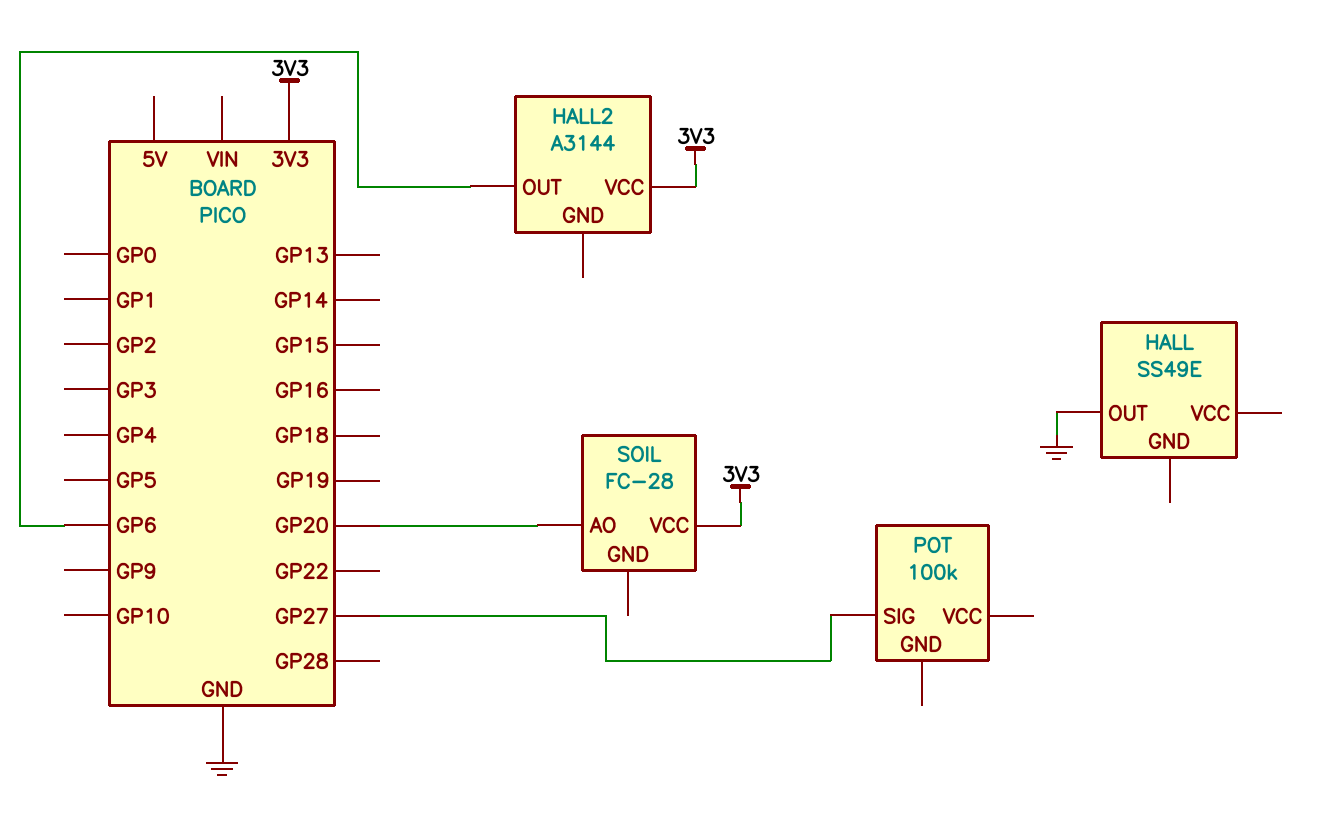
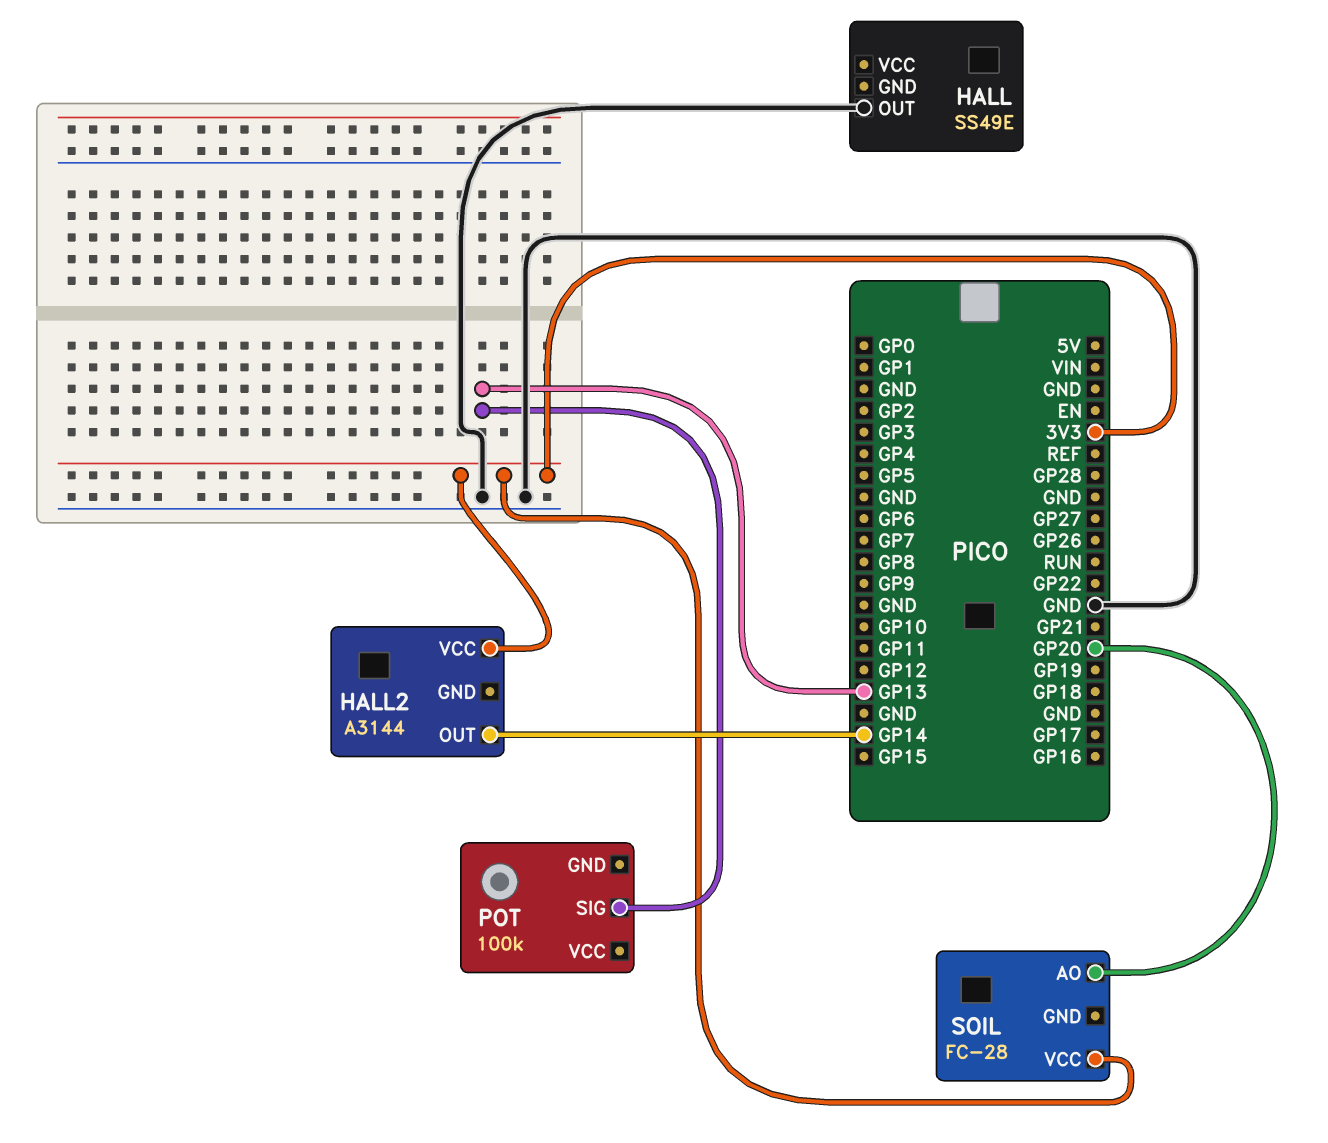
HALL2 pin OUT: GP6 -> GP14
POT pin SIG: GP27 -> GP13

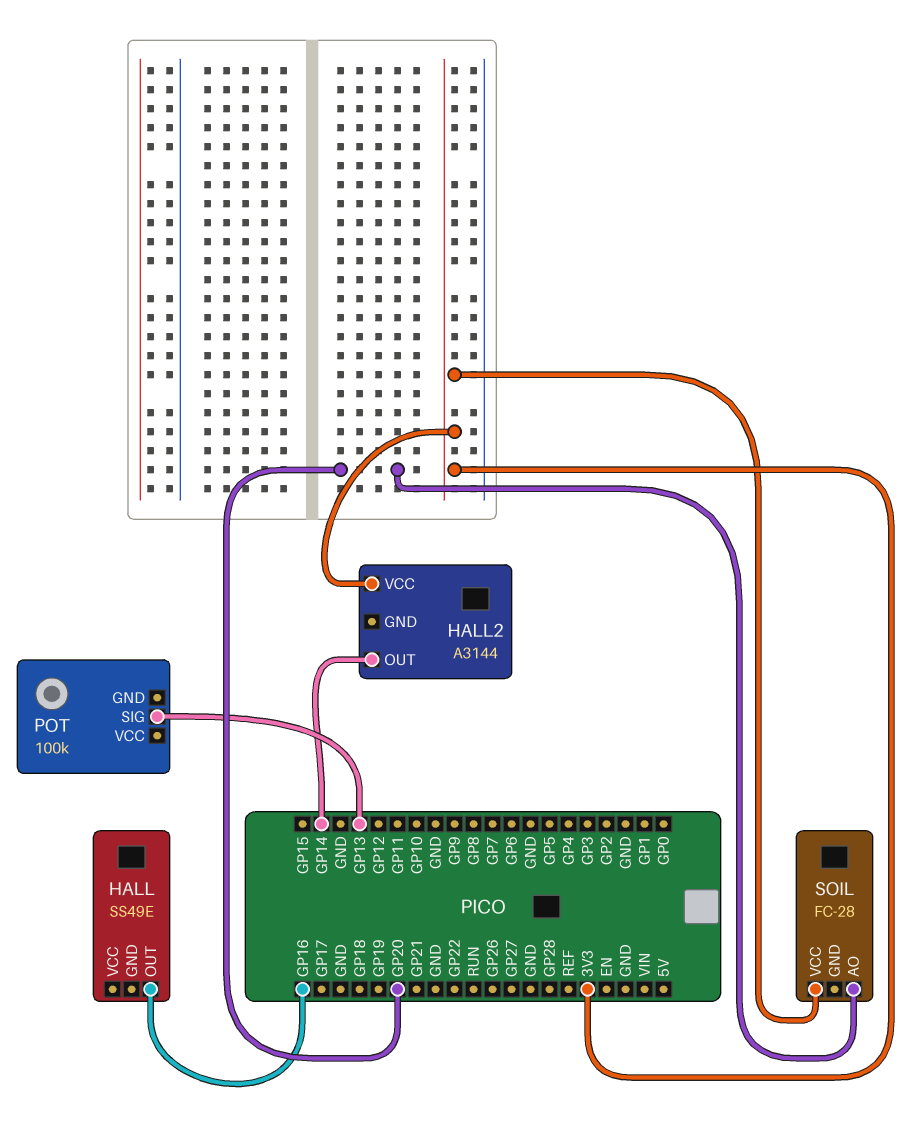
HALL pin OUT: GND -> GP16

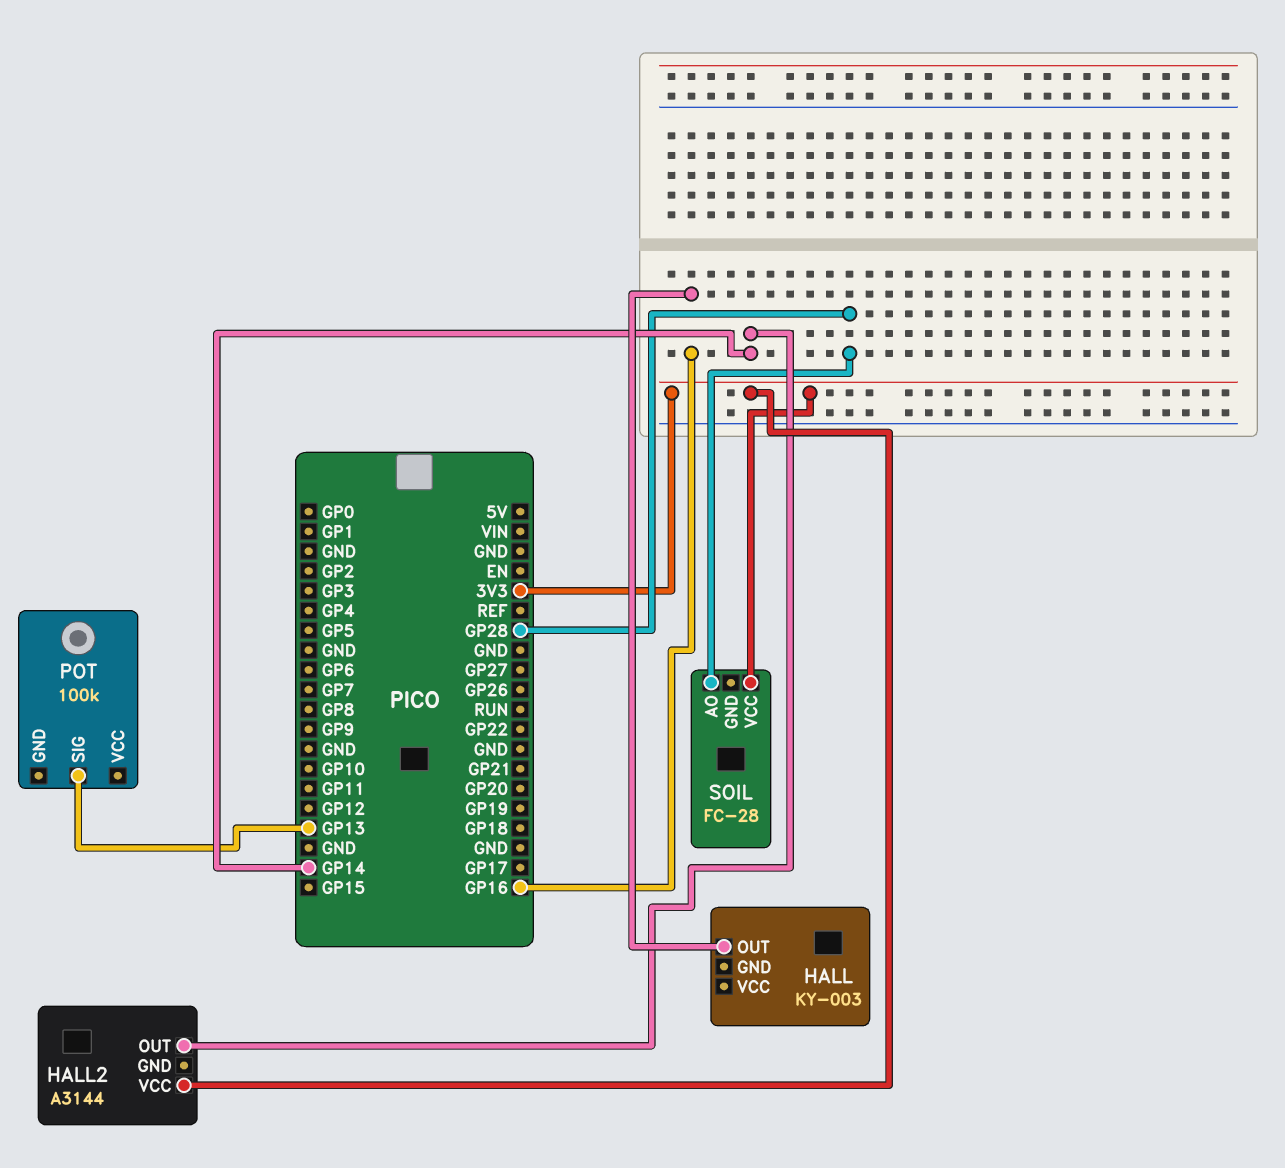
HALL: SS49E -> KY-003
SOIL pin AO: GP20 -> GP28

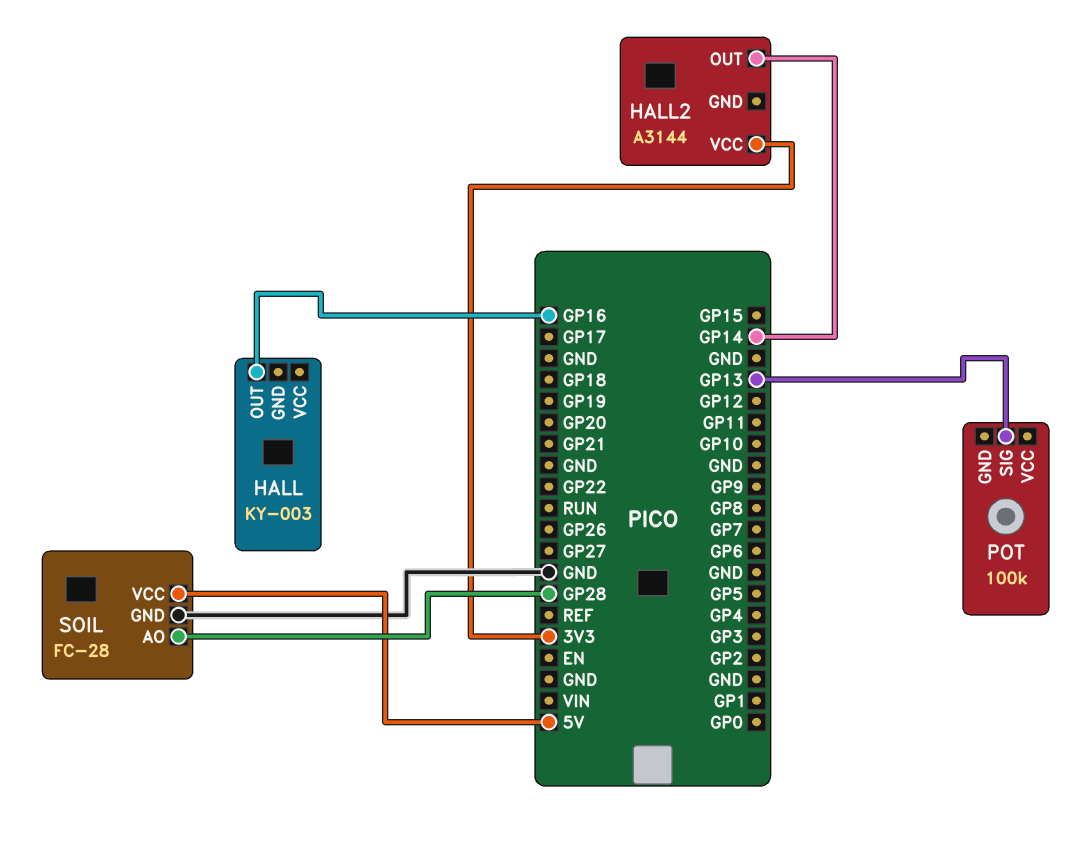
SOIL pin GND: none -> GND
SOIL pin VCC: 3V3 -> 5V

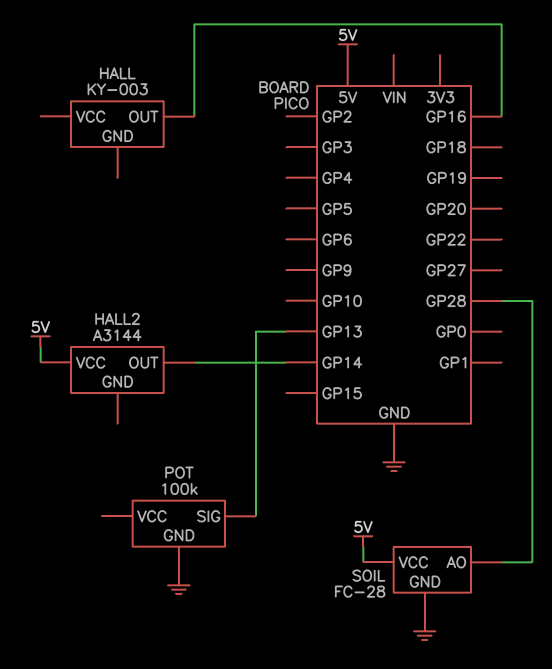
HALL2 pin VCC: 3V3 -> 5V
POT pin GND: none -> GND

